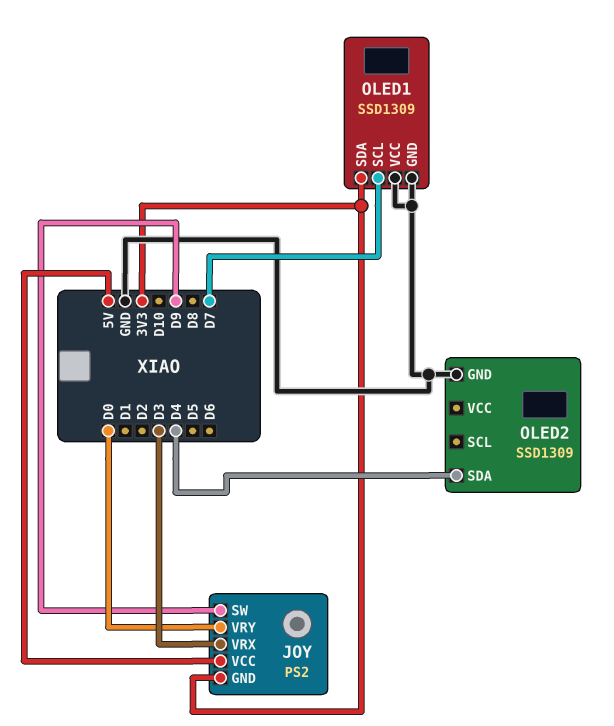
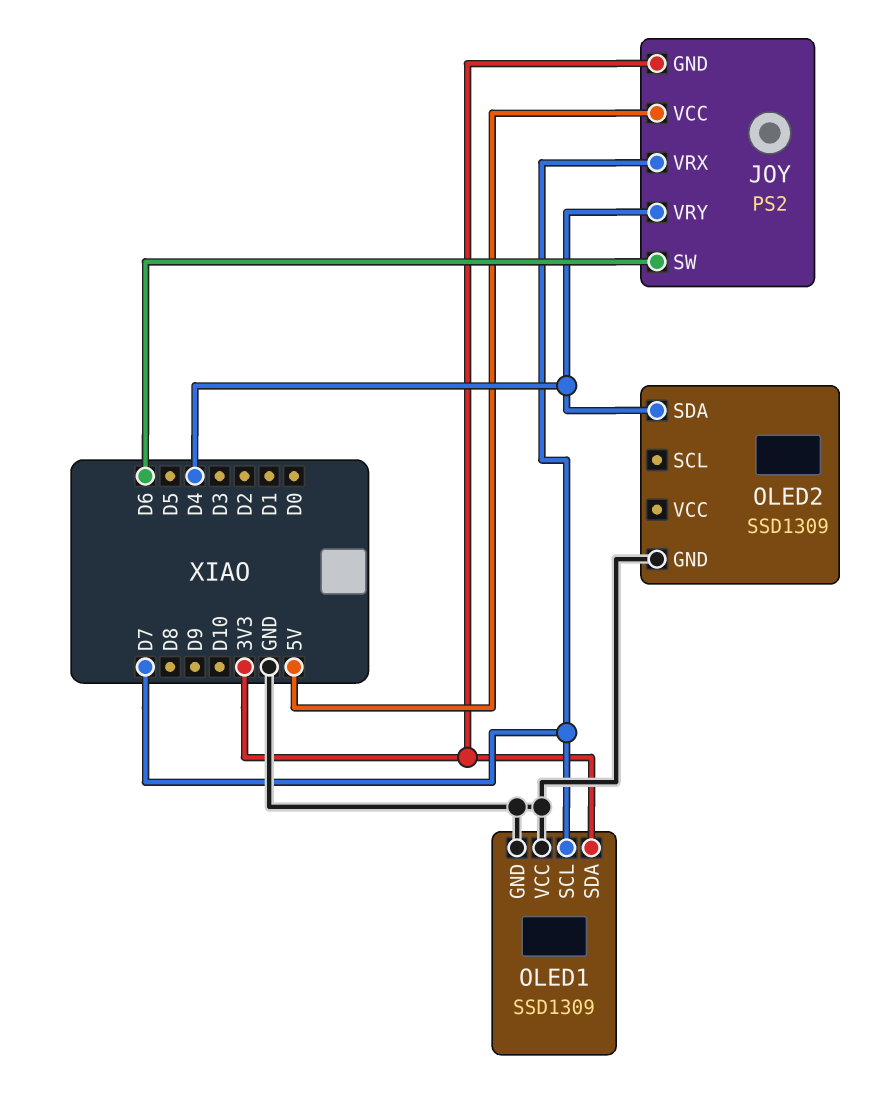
JOY pin SW: D9 -> D6
JOY pin VRX: D3 -> D7
JOY pin VRY: D0 -> D4

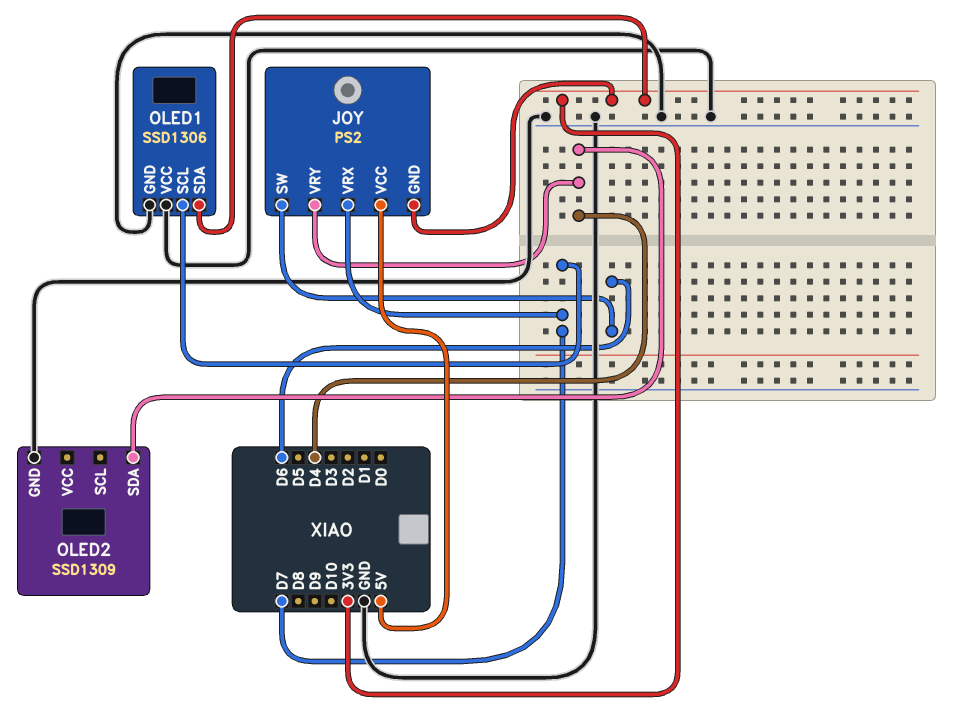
OLED1: SSD1309 -> SSD1306

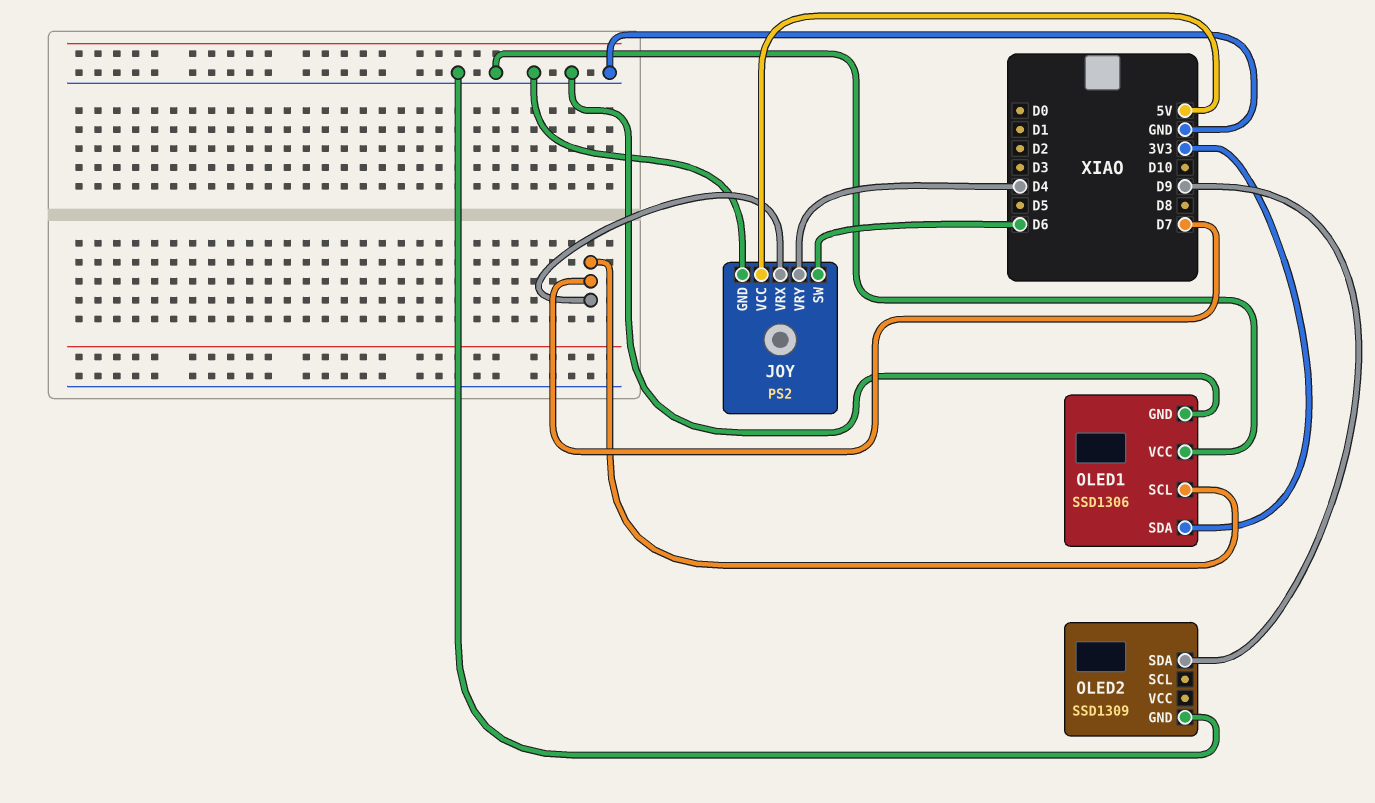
JOY pin GND: 3V3 -> GND
OLED2 pin SDA: D4 -> D9

